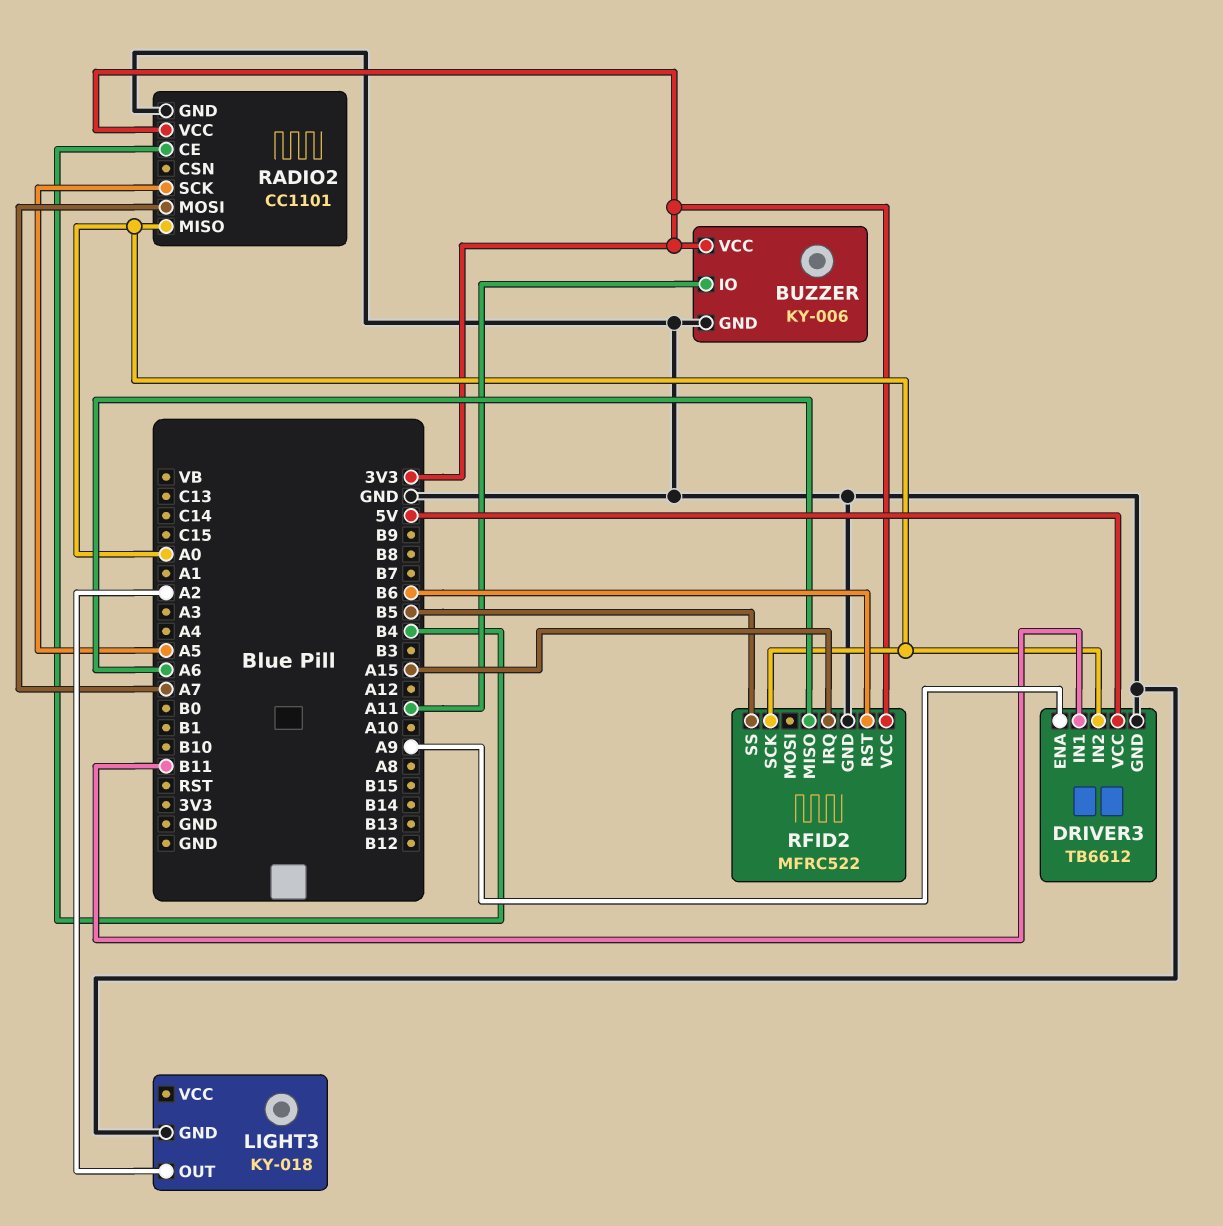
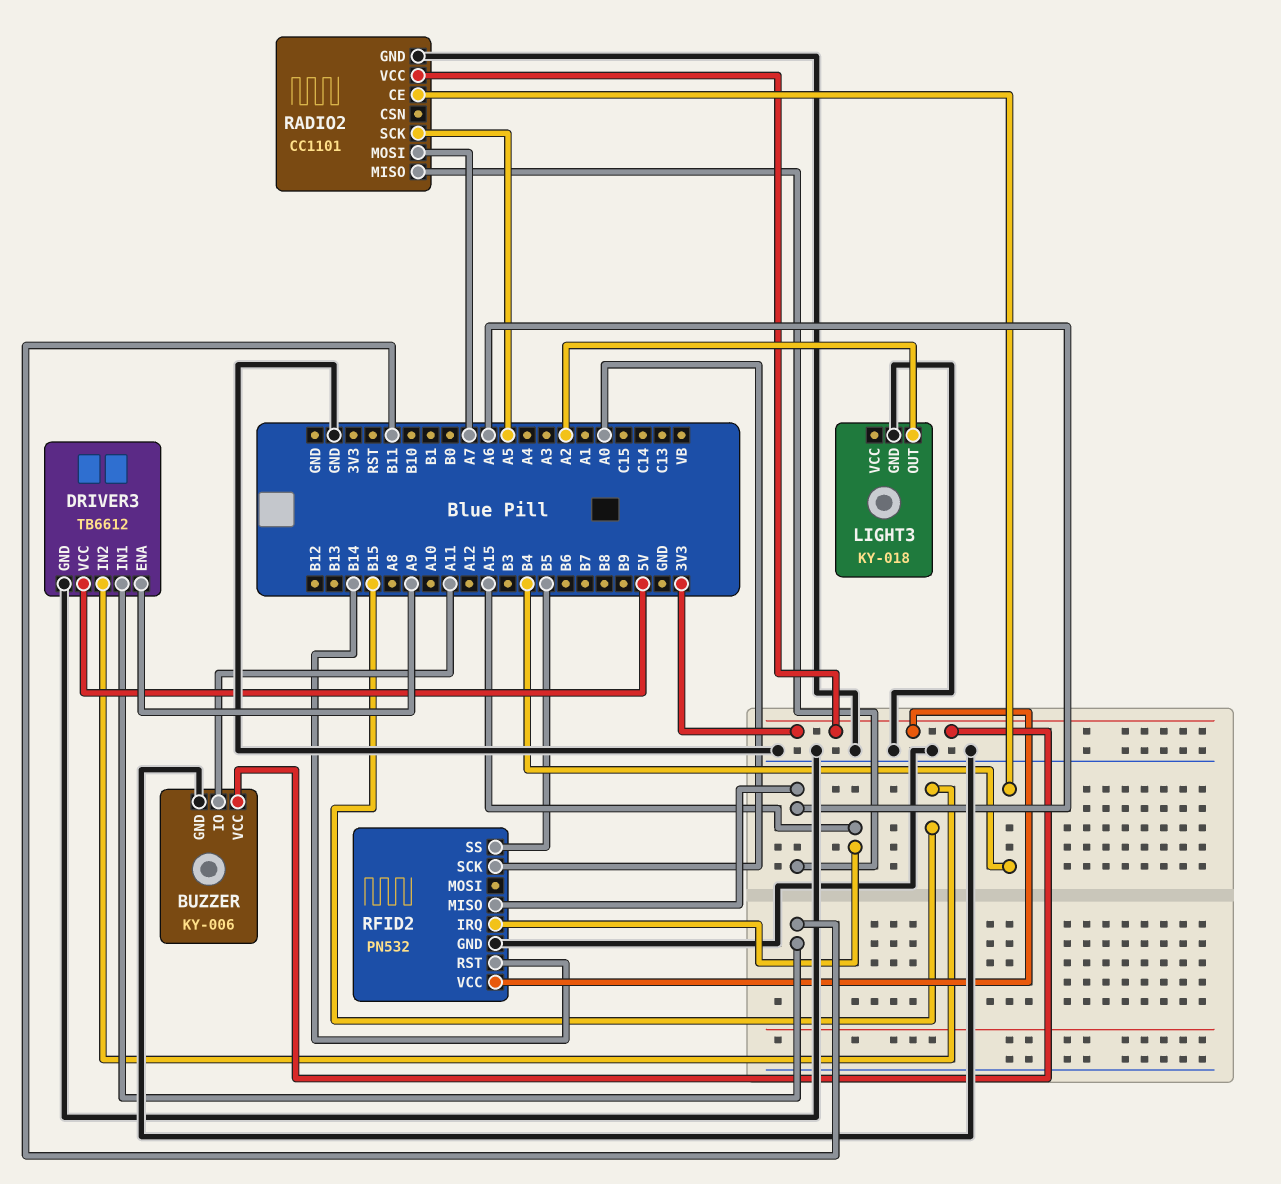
DRIVER3 pin IN2: A0 -> B15
RADIO2 pin MISO: A0 -> A6
RFID2: MFRC522 -> PN532
RFID2 pin RST: B6 -> B14

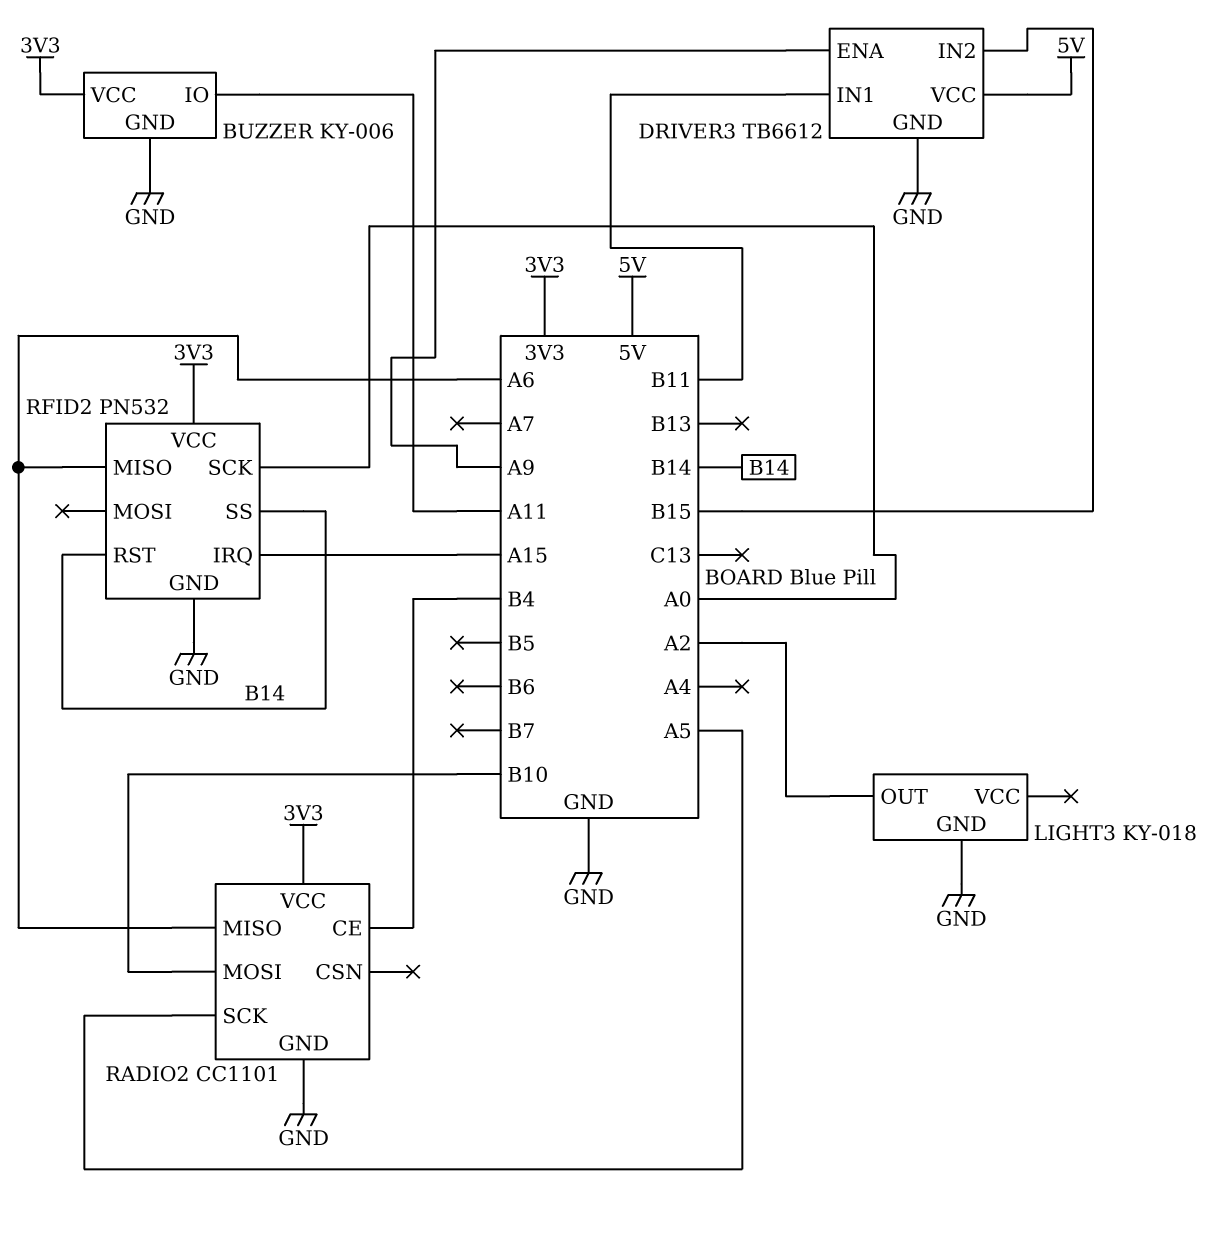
RADIO2 pin MOSI: A7 -> B10
RFID2 pin SS: B5 -> B14

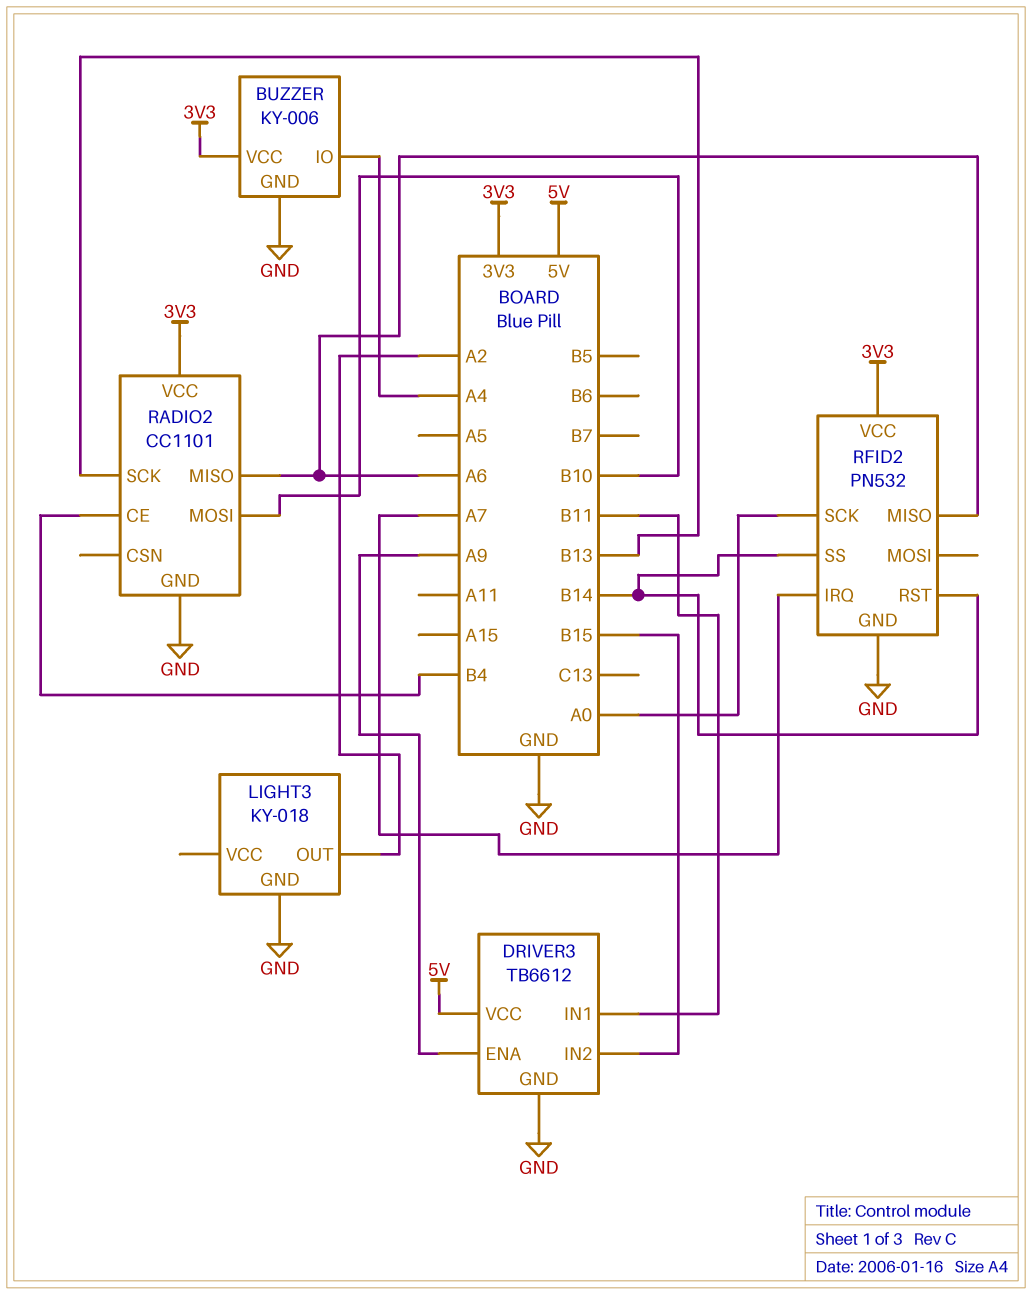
BUZZER pin IO: A11 -> A4
RADIO2 pin SCK: A5 -> B13
RFID2 pin IRQ: A15 -> A7

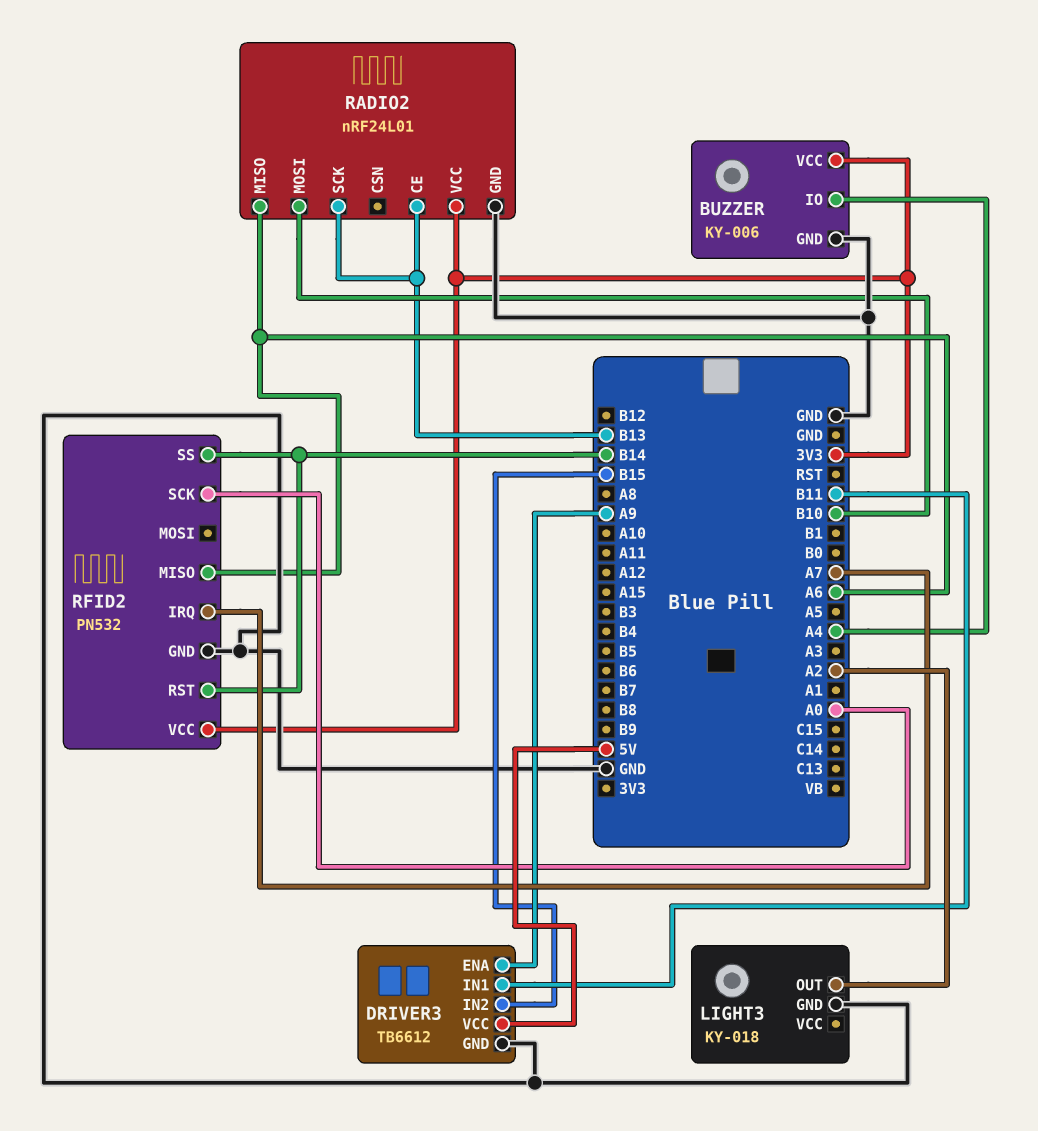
RADIO2: CC1101 -> nRF24L01
RADIO2 pin CE: B4 -> B13

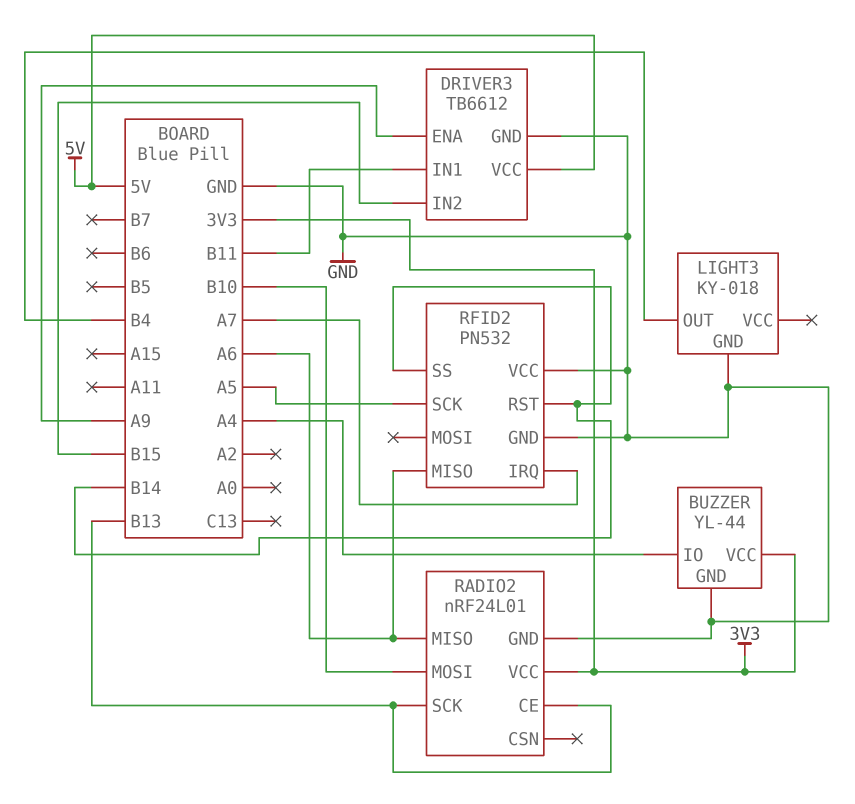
BUZZER: KY-006 -> YL-44
LIGHT3 pin OUT: A2 -> B4
RFID2 pin SCK: A0 -> A5
RFID2 pin VCC: 3V3 -> GND

